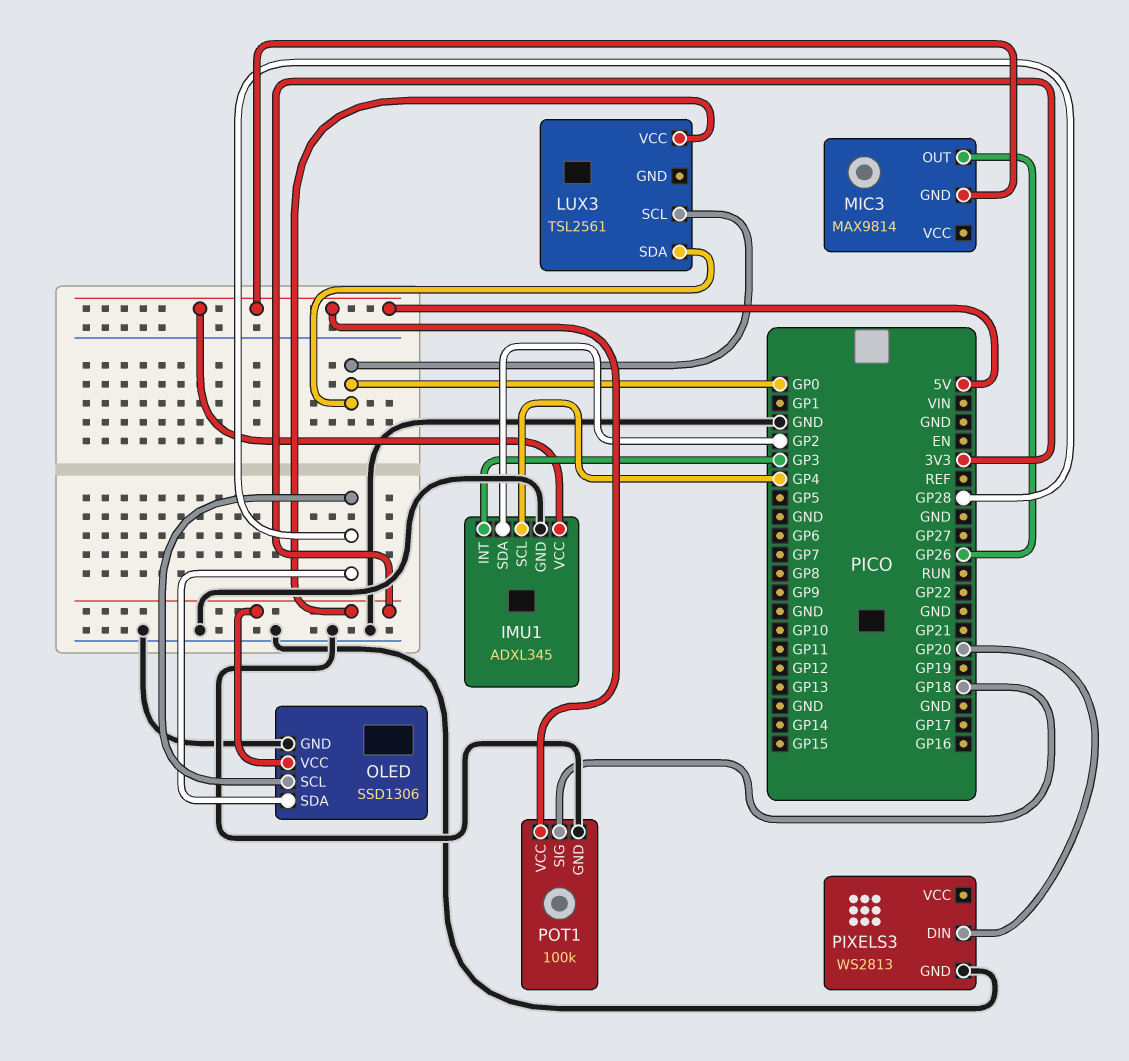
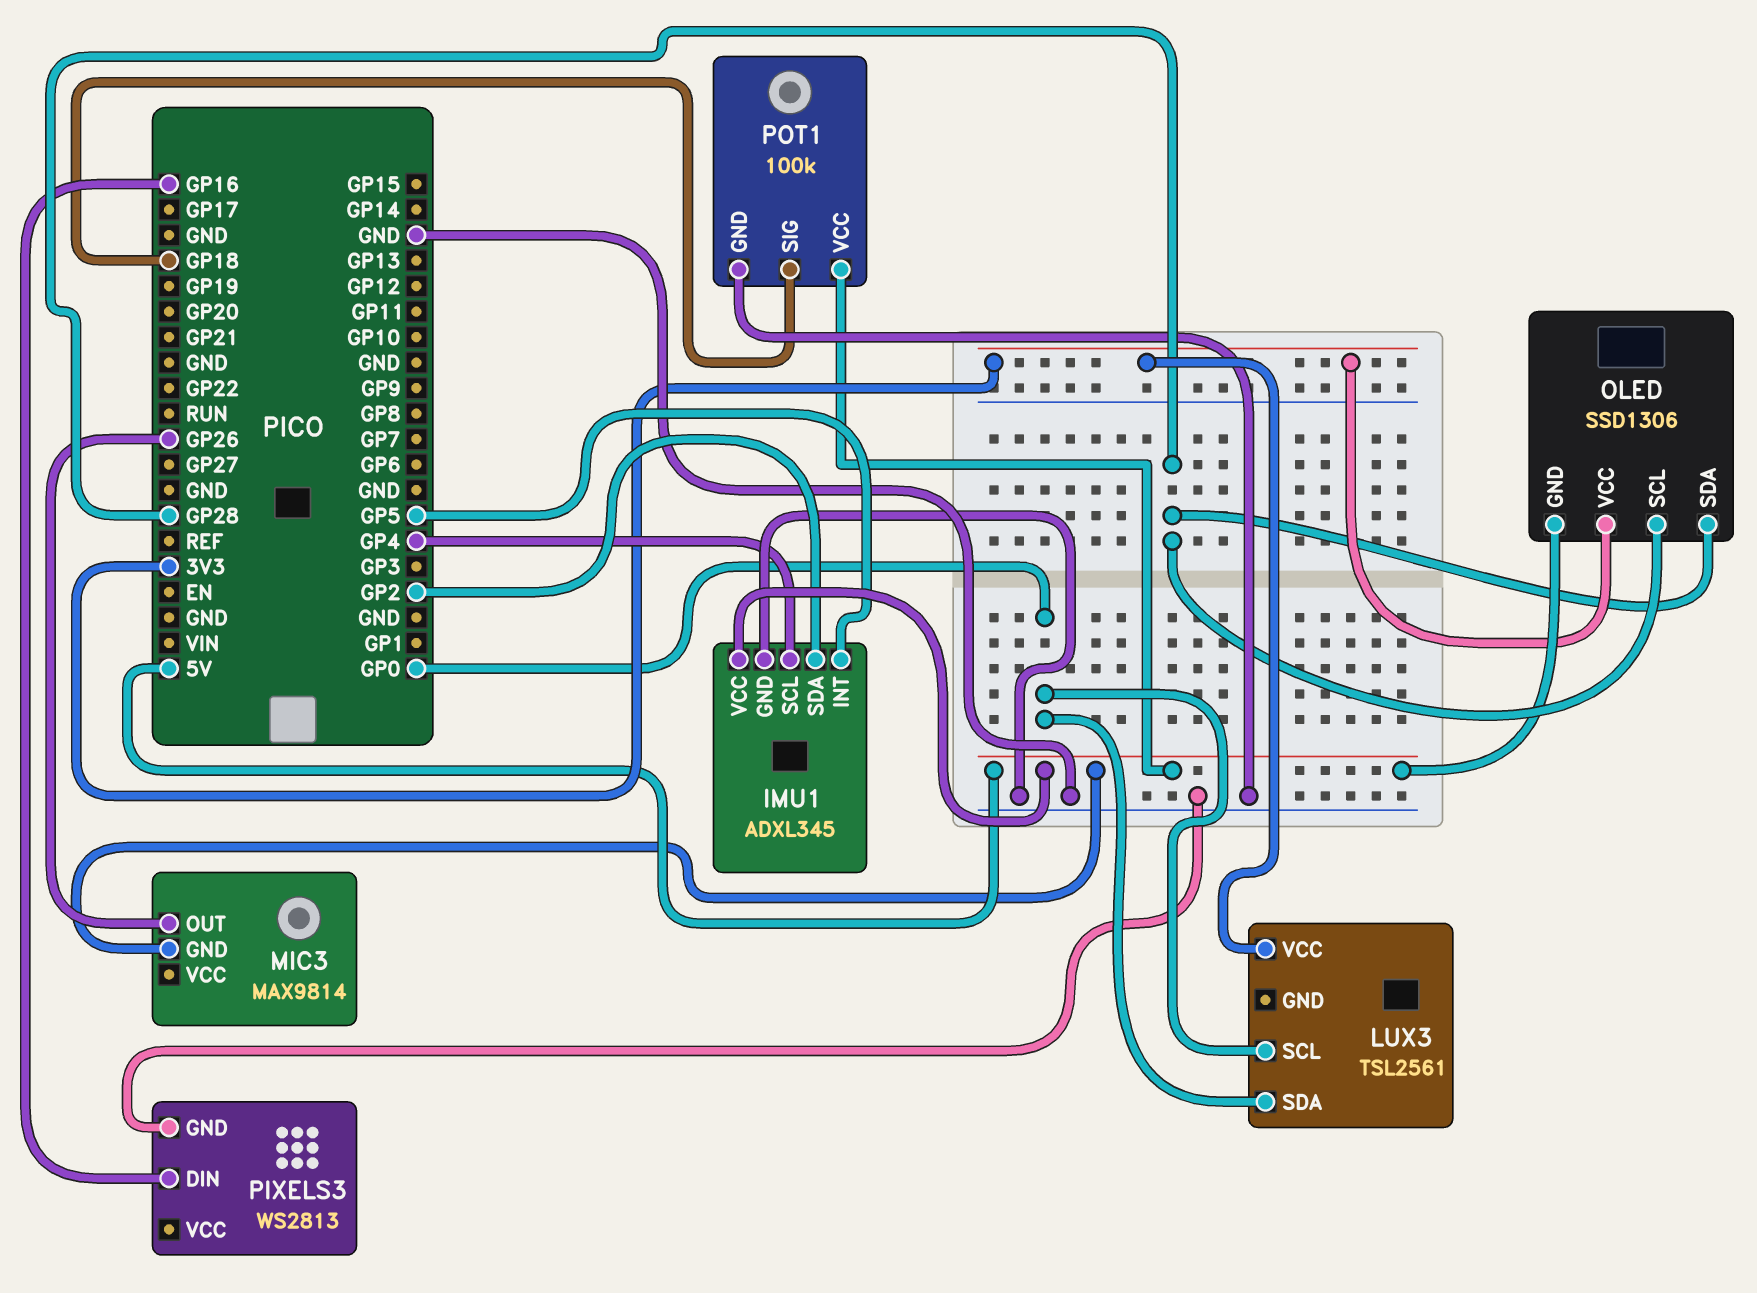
IMU1 pin INT: GP3 -> GP5
OLED pin GND: GND -> 5V
PIXELS3 pin DIN: GP20 -> GP16

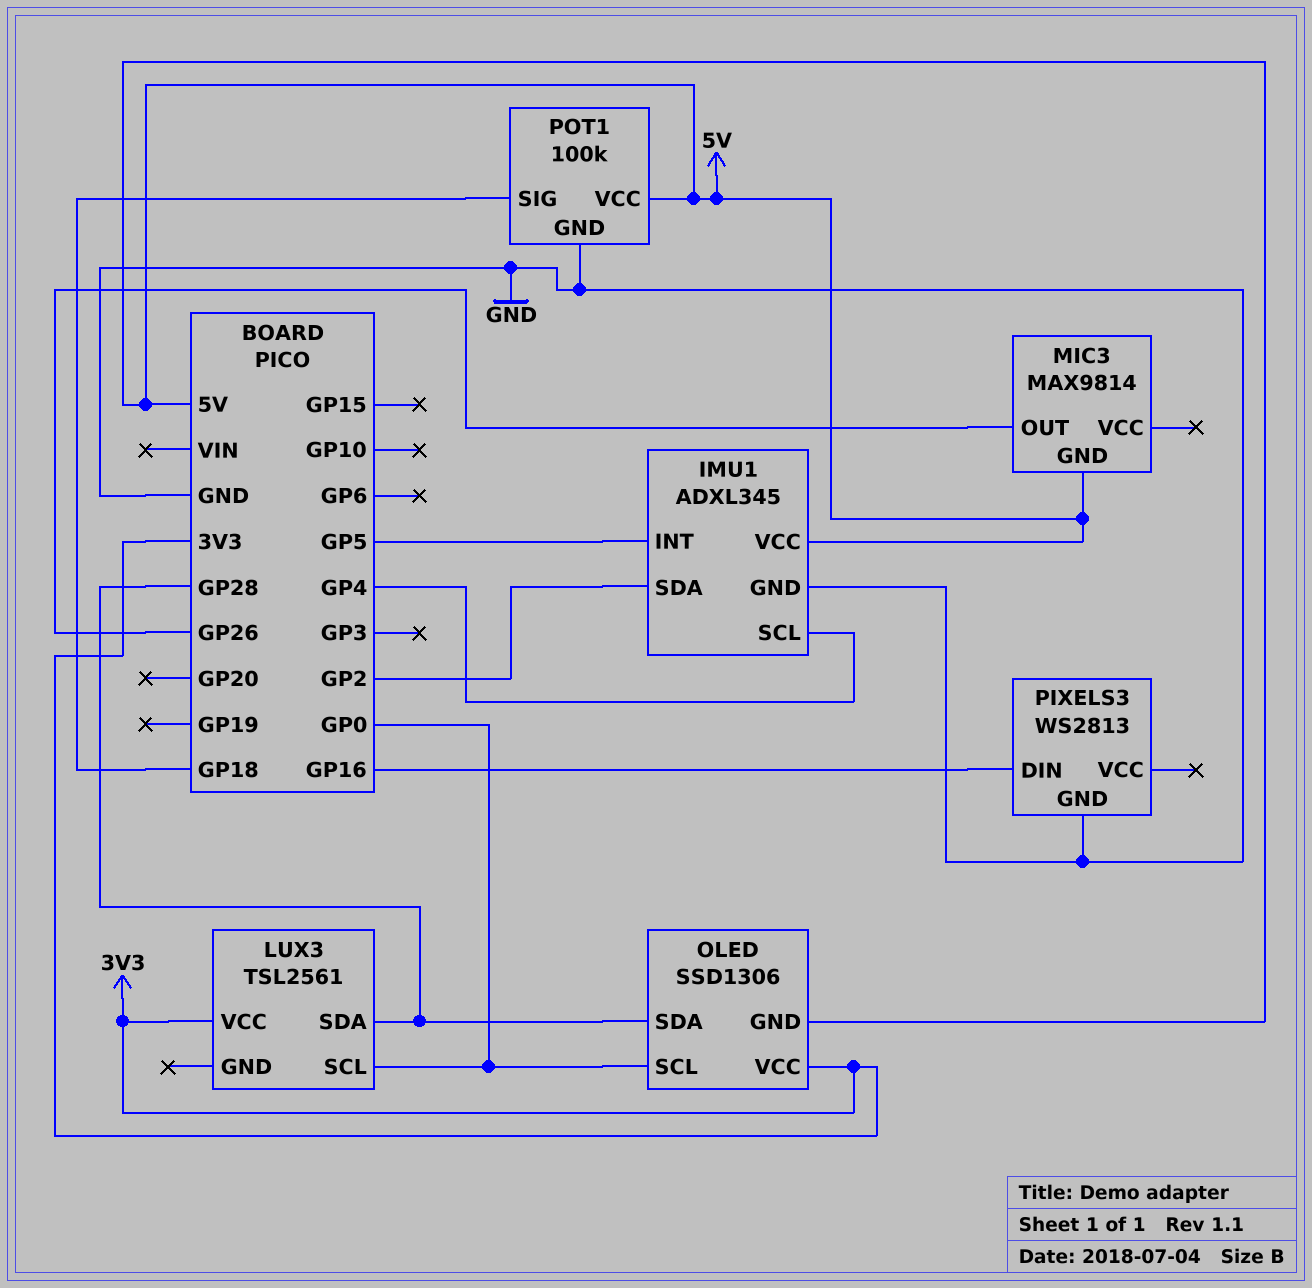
LUX3 pin SDA: GP0 -> GP28
OLED pin SCL: GP28 -> GP0

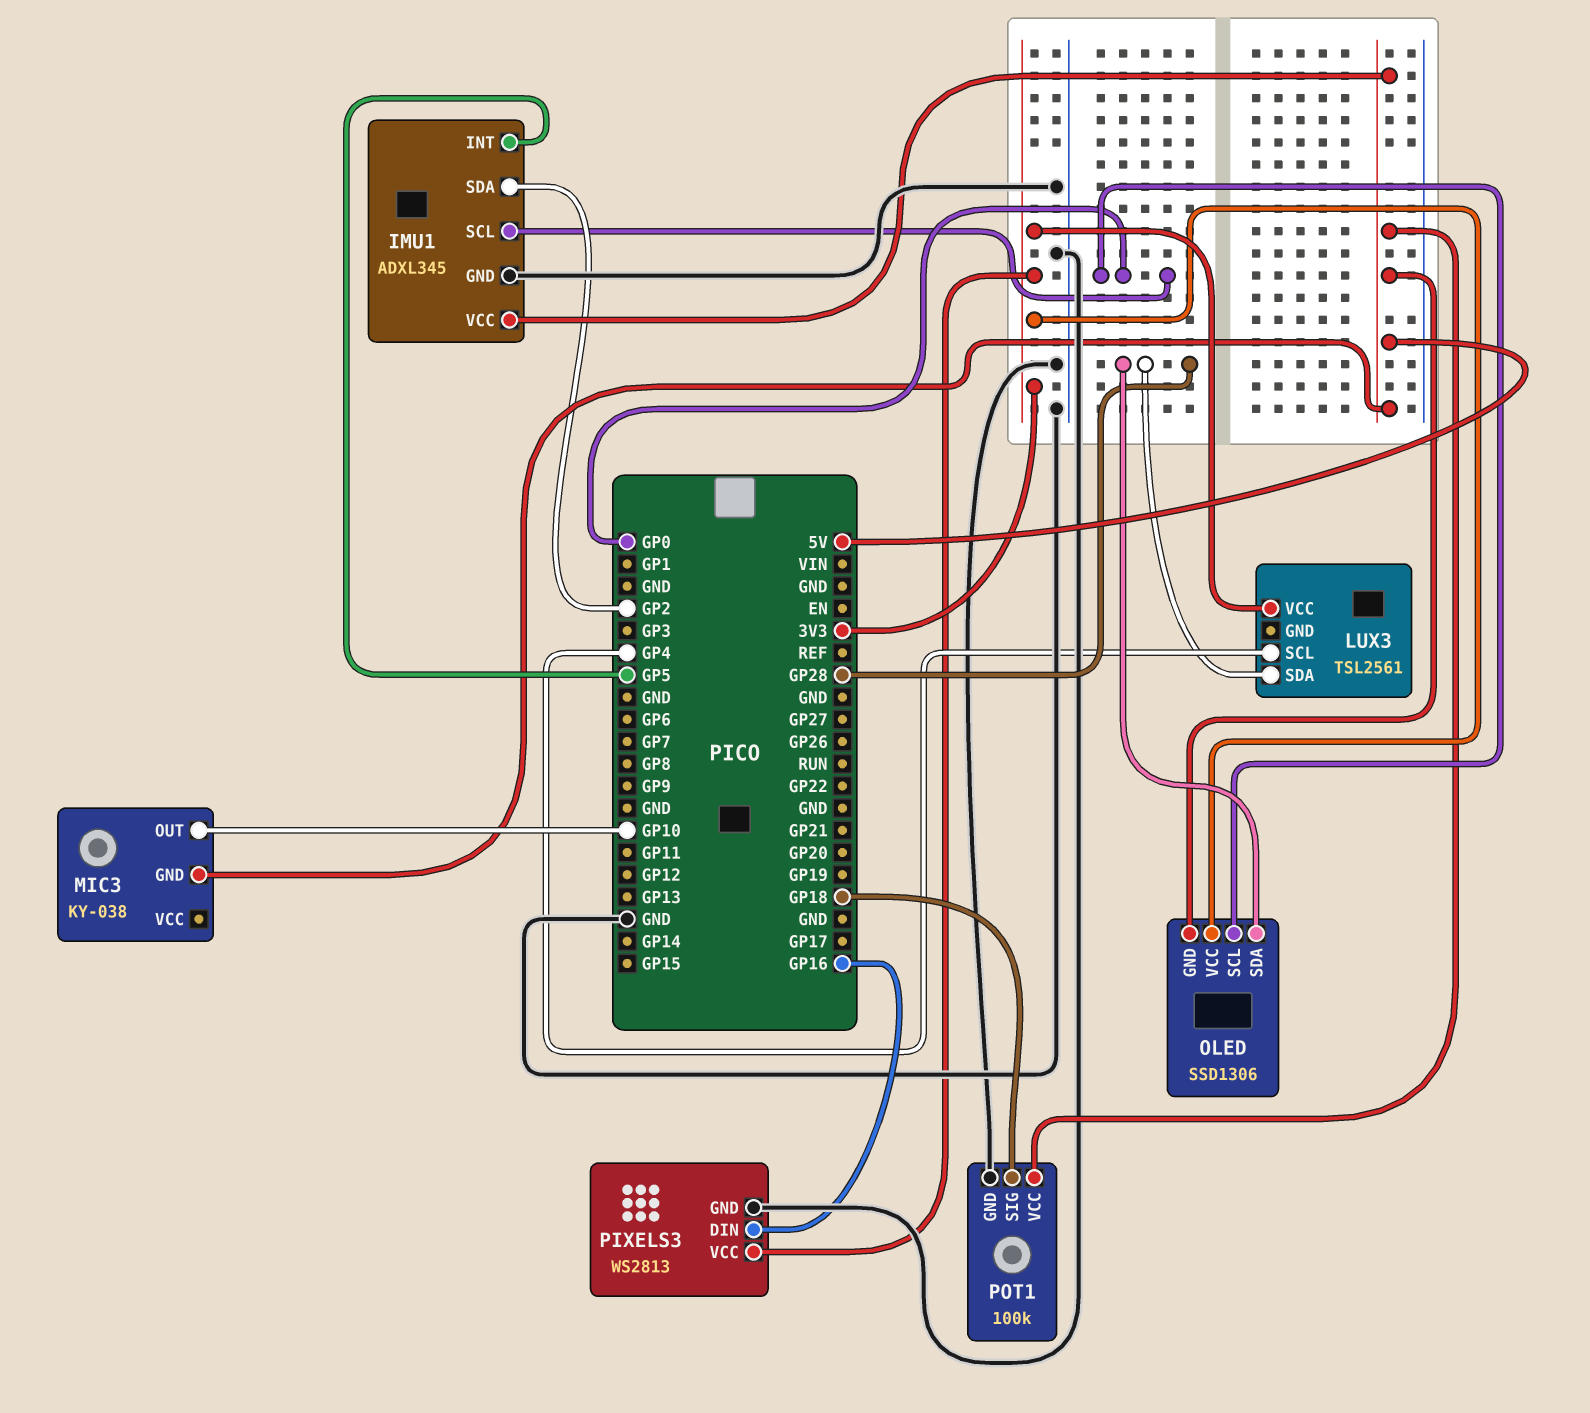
IMU1 pin SCL: GP4 -> GP0
LUX3 pin SCL: GP0 -> GP4
MIC3: MAX9814 -> KY-038
MIC3 pin OUT: GP26 -> GP10
PIXELS3 pin VCC: none -> 3V3

